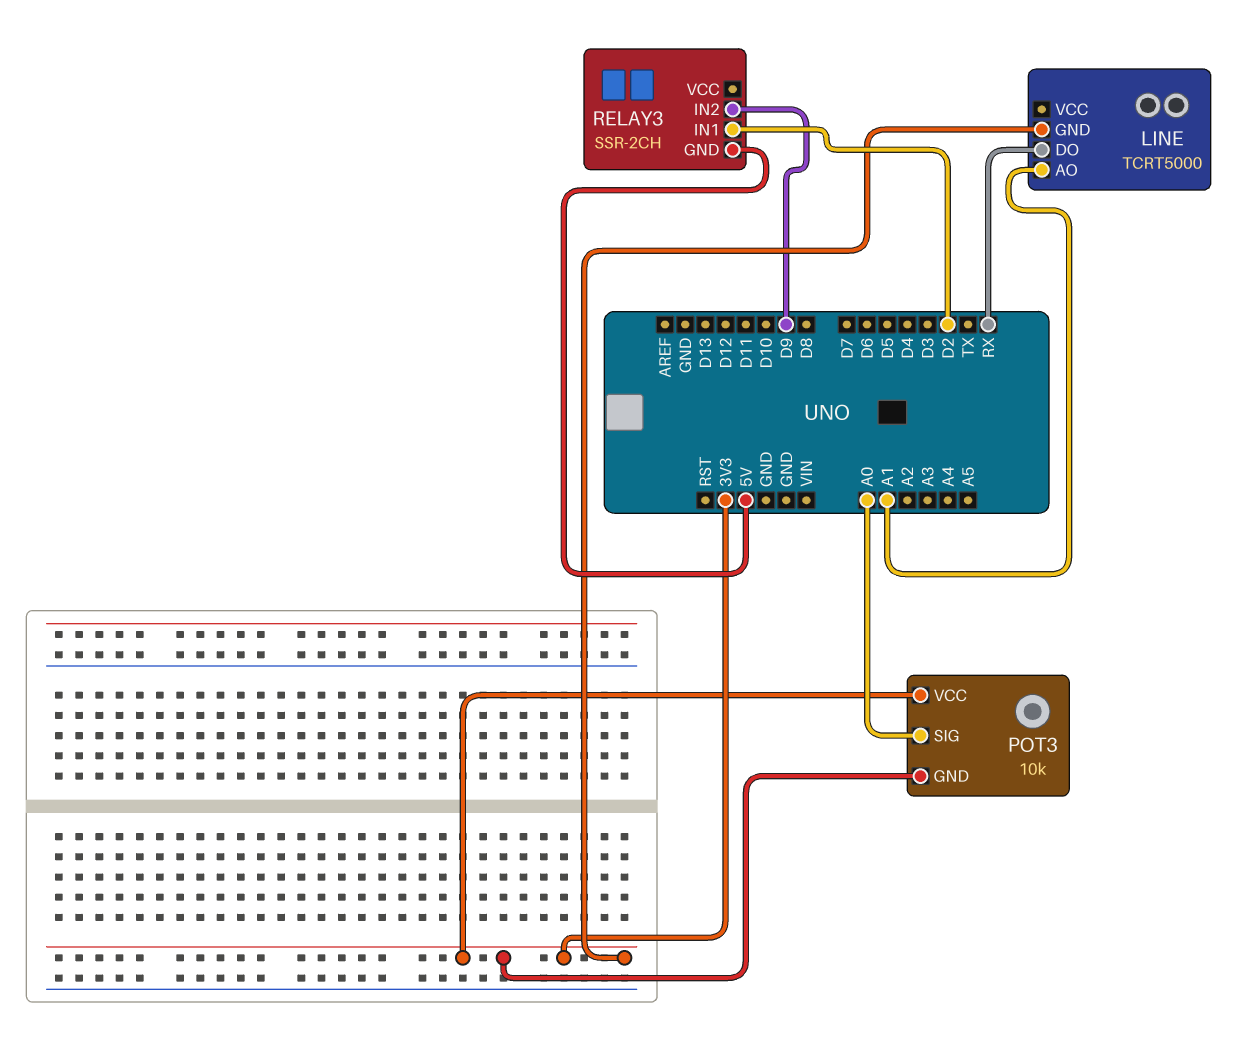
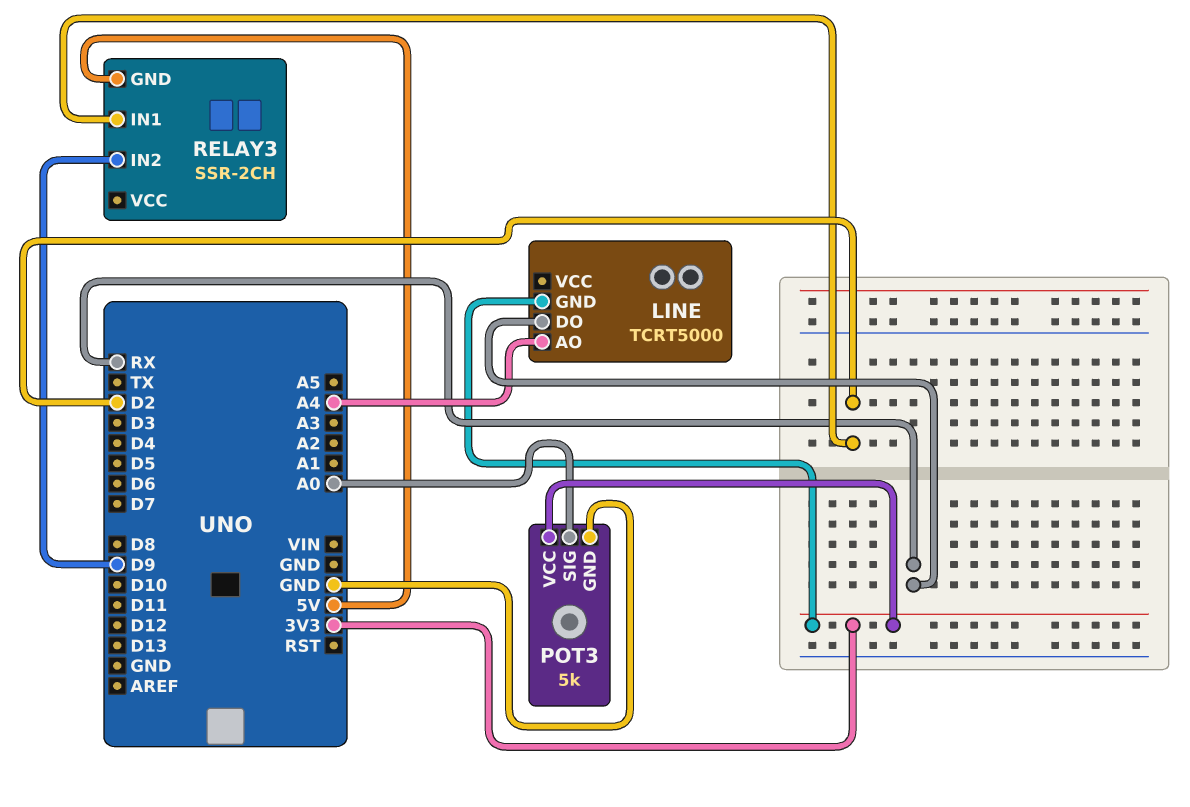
LINE pin AO: A1 -> A4
POT3: 10k -> 5k
POT3 pin GND: 3V3 -> GND

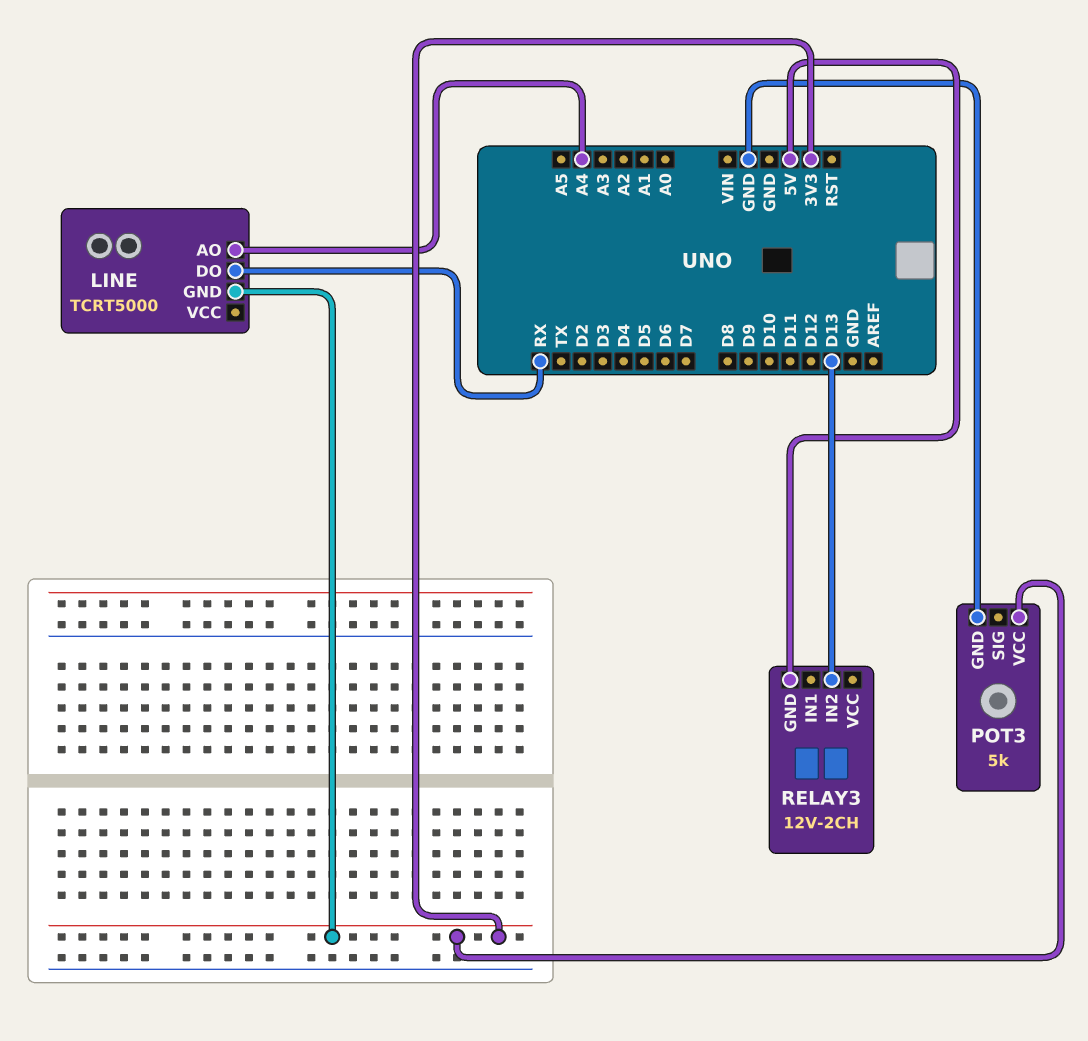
POT3 pin SIG: A0 -> none
RELAY3: SSR-2CH -> 12V-2CH
RELAY3 pin IN1: D2 -> none
RELAY3 pin IN2: D9 -> D13

